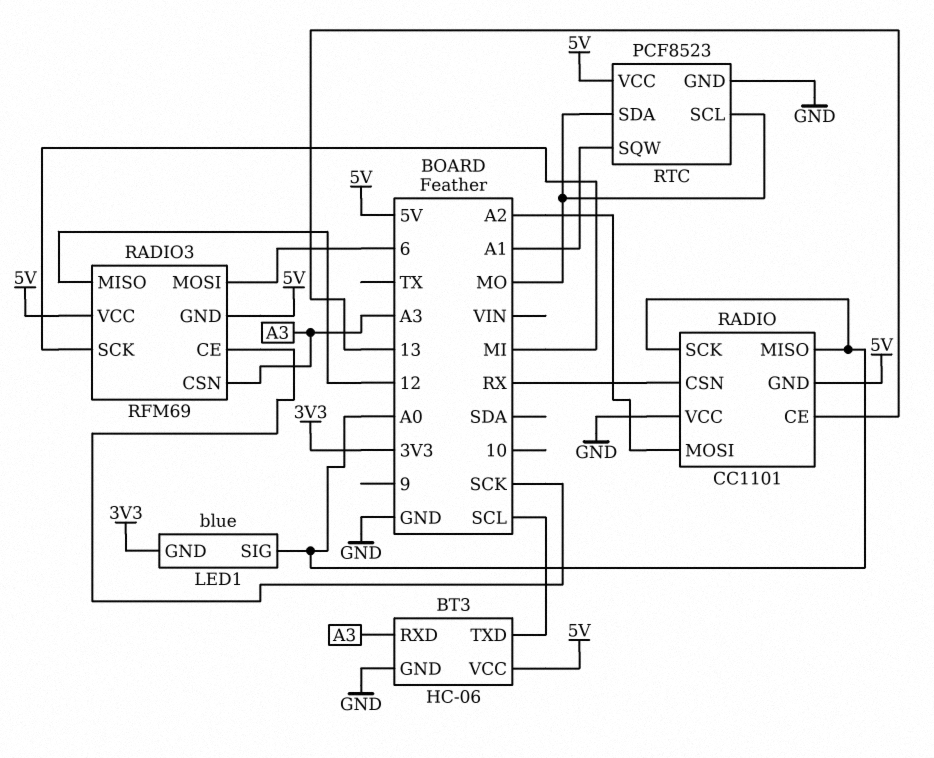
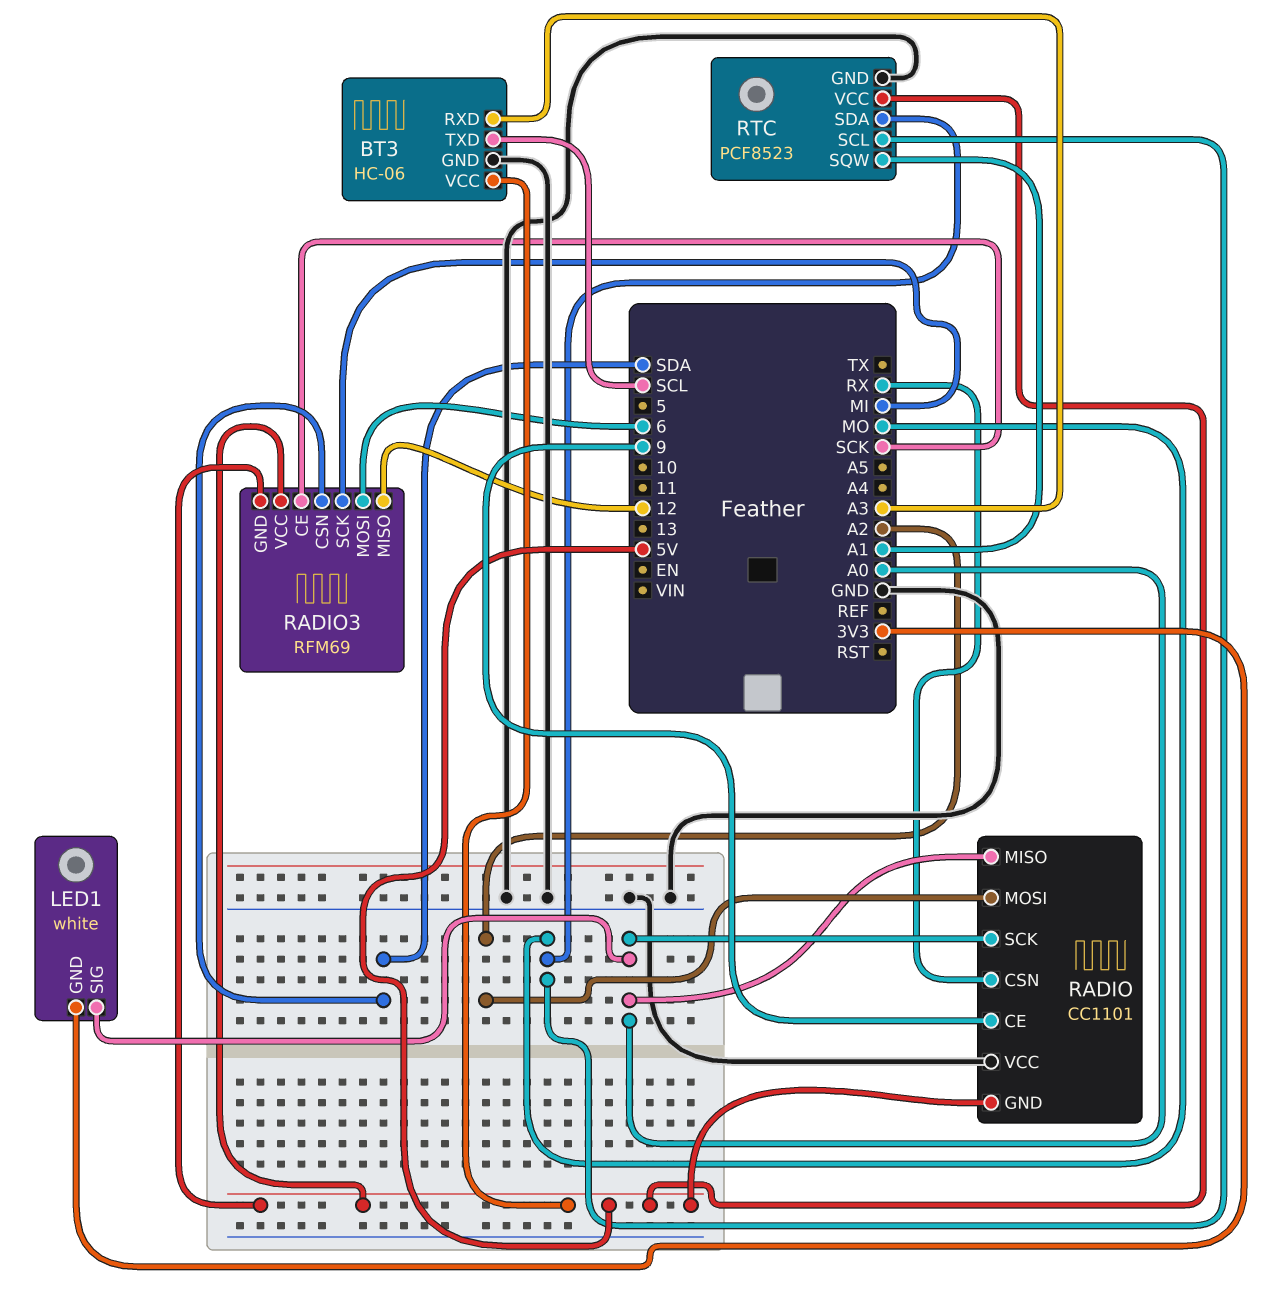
LED1: blue -> white
RADIO pin CE: 13 -> 9
RADIO3 pin CSN: A3 -> SDA

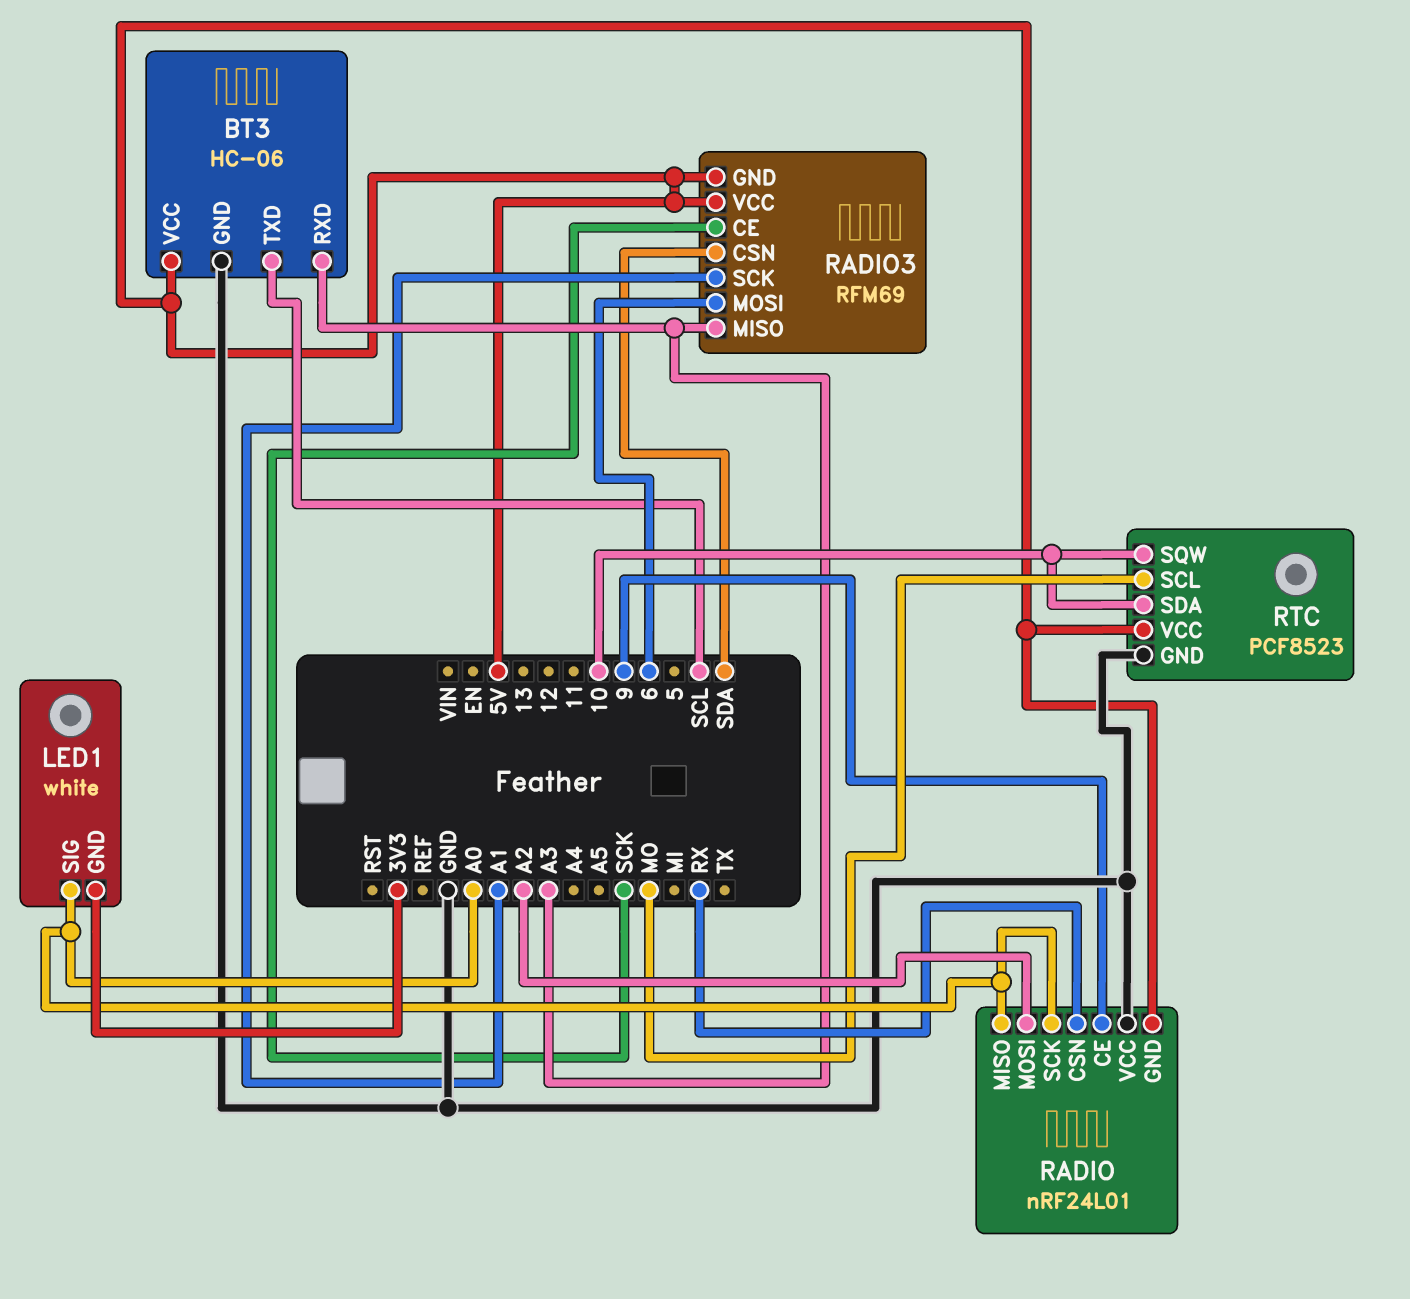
RADIO: CC1101 -> nRF24L01
RADIO3 pin MISO: 12 -> A3
RADIO3 pin SCK: MI -> A1
RTC pin SDA: MO -> 10
RTC pin SQW: A1 -> 10

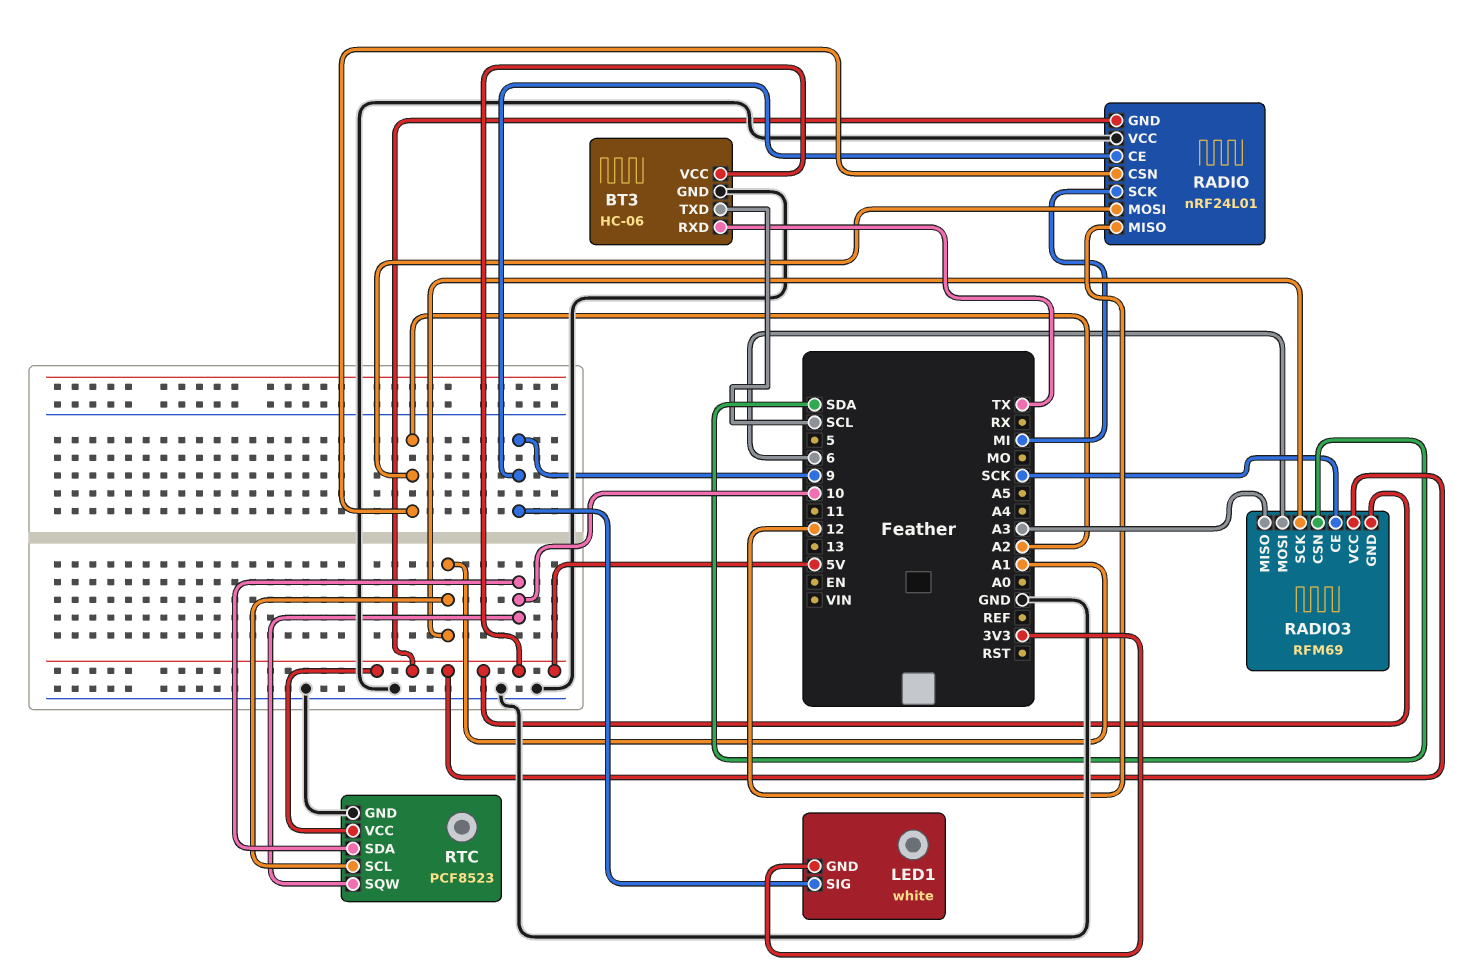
BT3 pin RXD: A3 -> TX
LED1 pin SIG: A0 -> 9
RADIO pin CSN: RX -> A2
RADIO pin MISO: A0 -> 12
RADIO pin SCK: A0 -> MI
RTC pin SCL: MO -> A1

